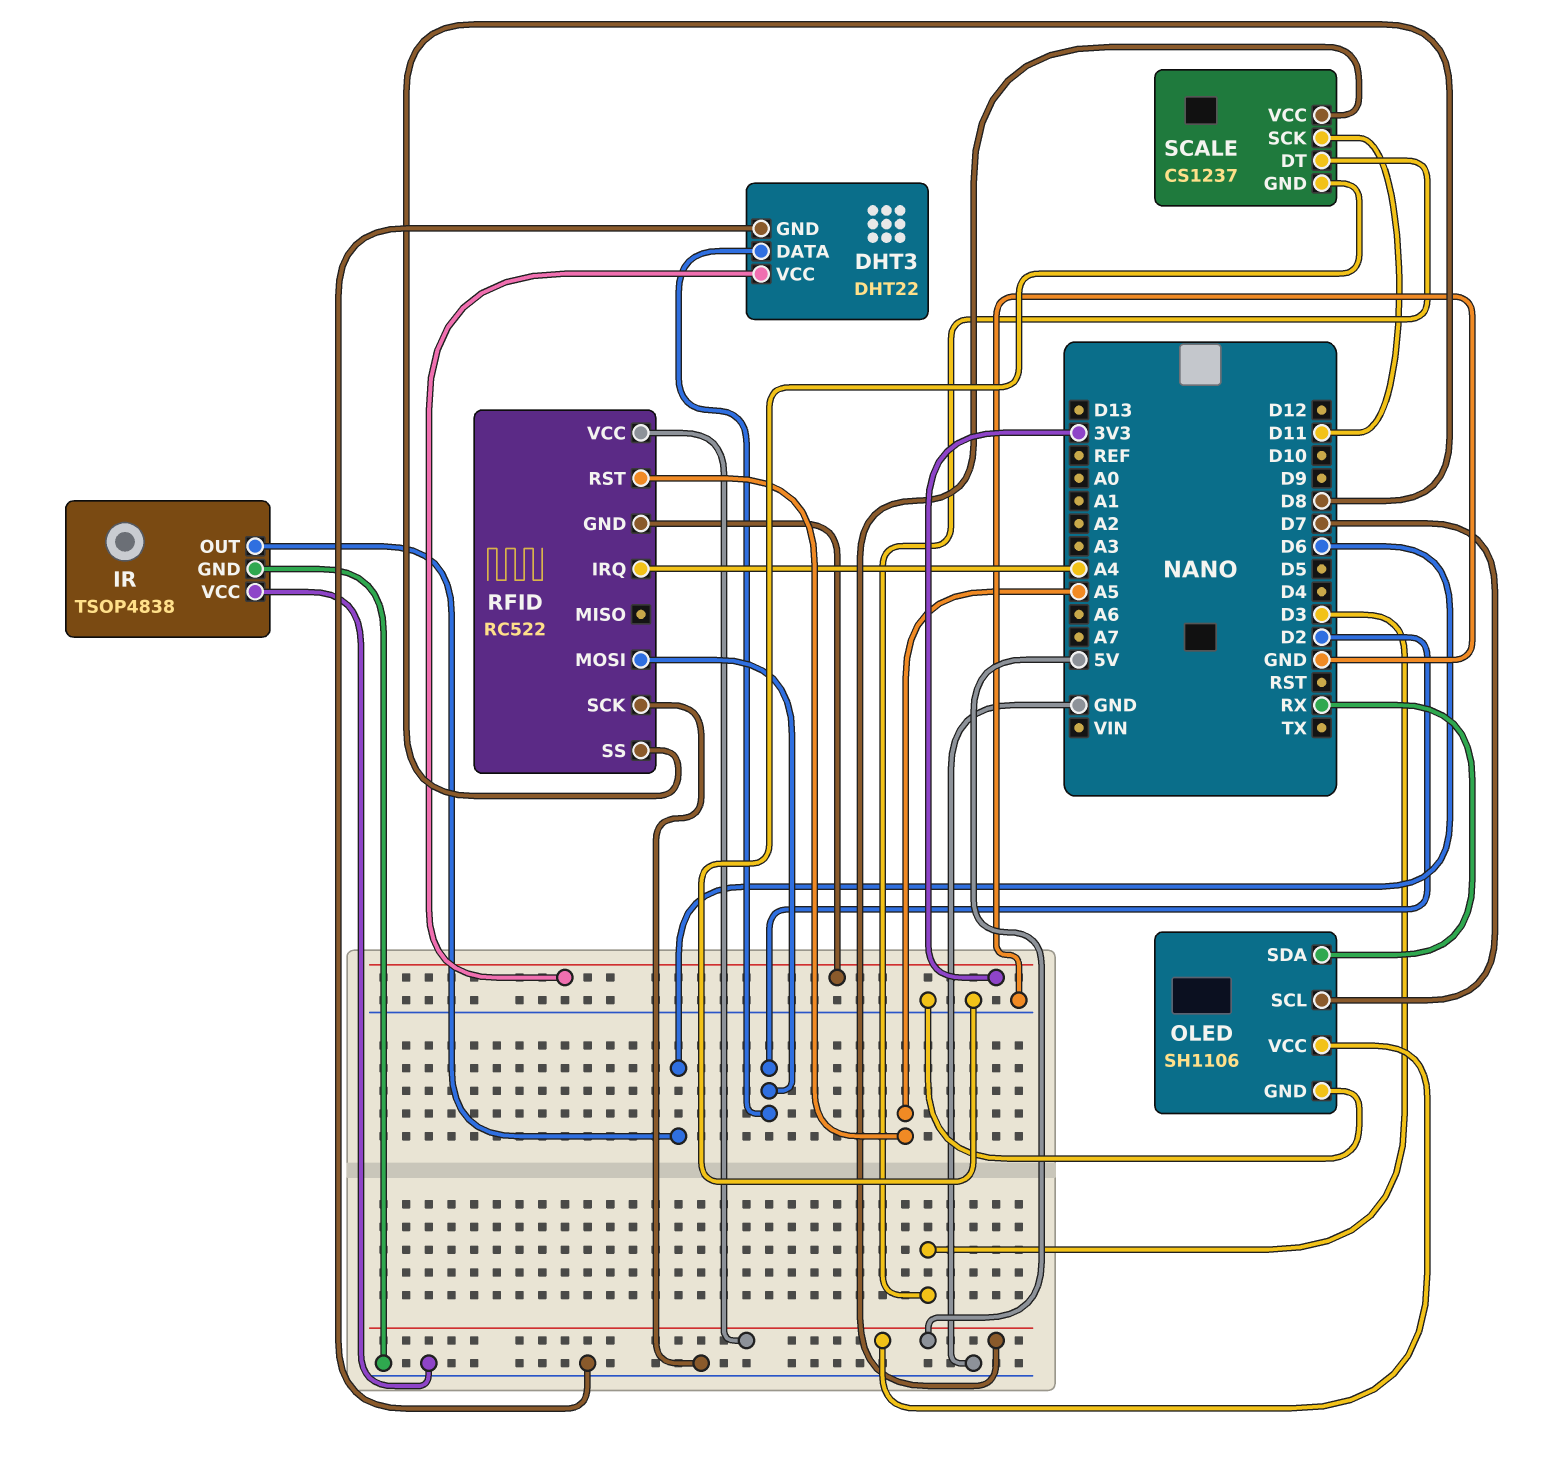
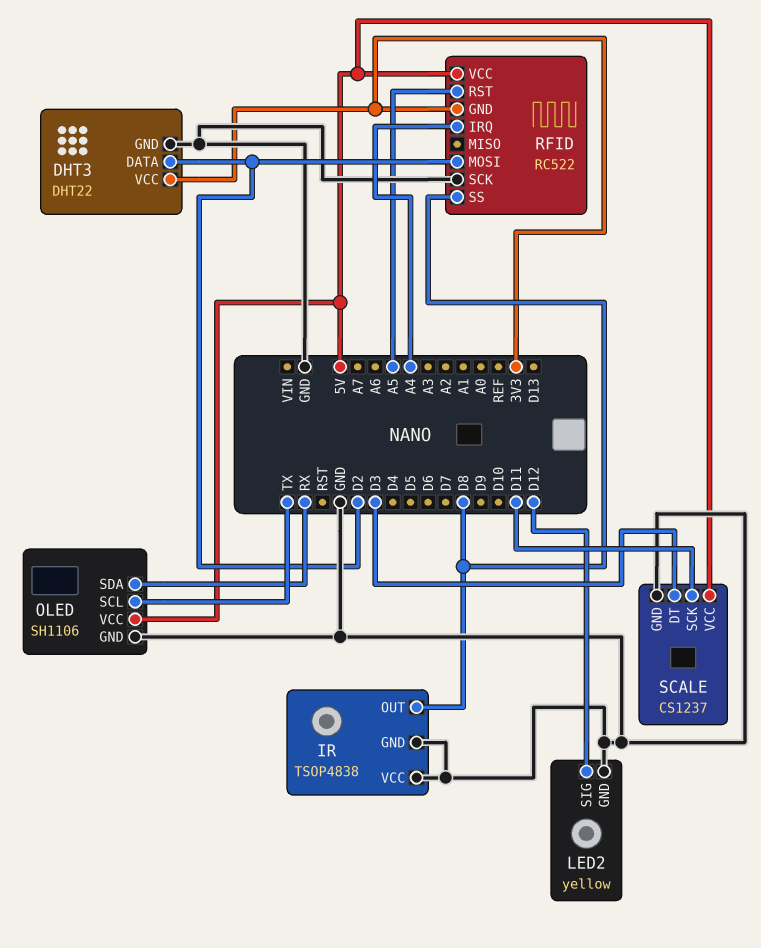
IR pin OUT: D6 -> D8
LED2: none -> yellow
LED2 pin GND: none -> GND
LED2 pin SIG: none -> D12
OLED pin SCL: D7 -> TX

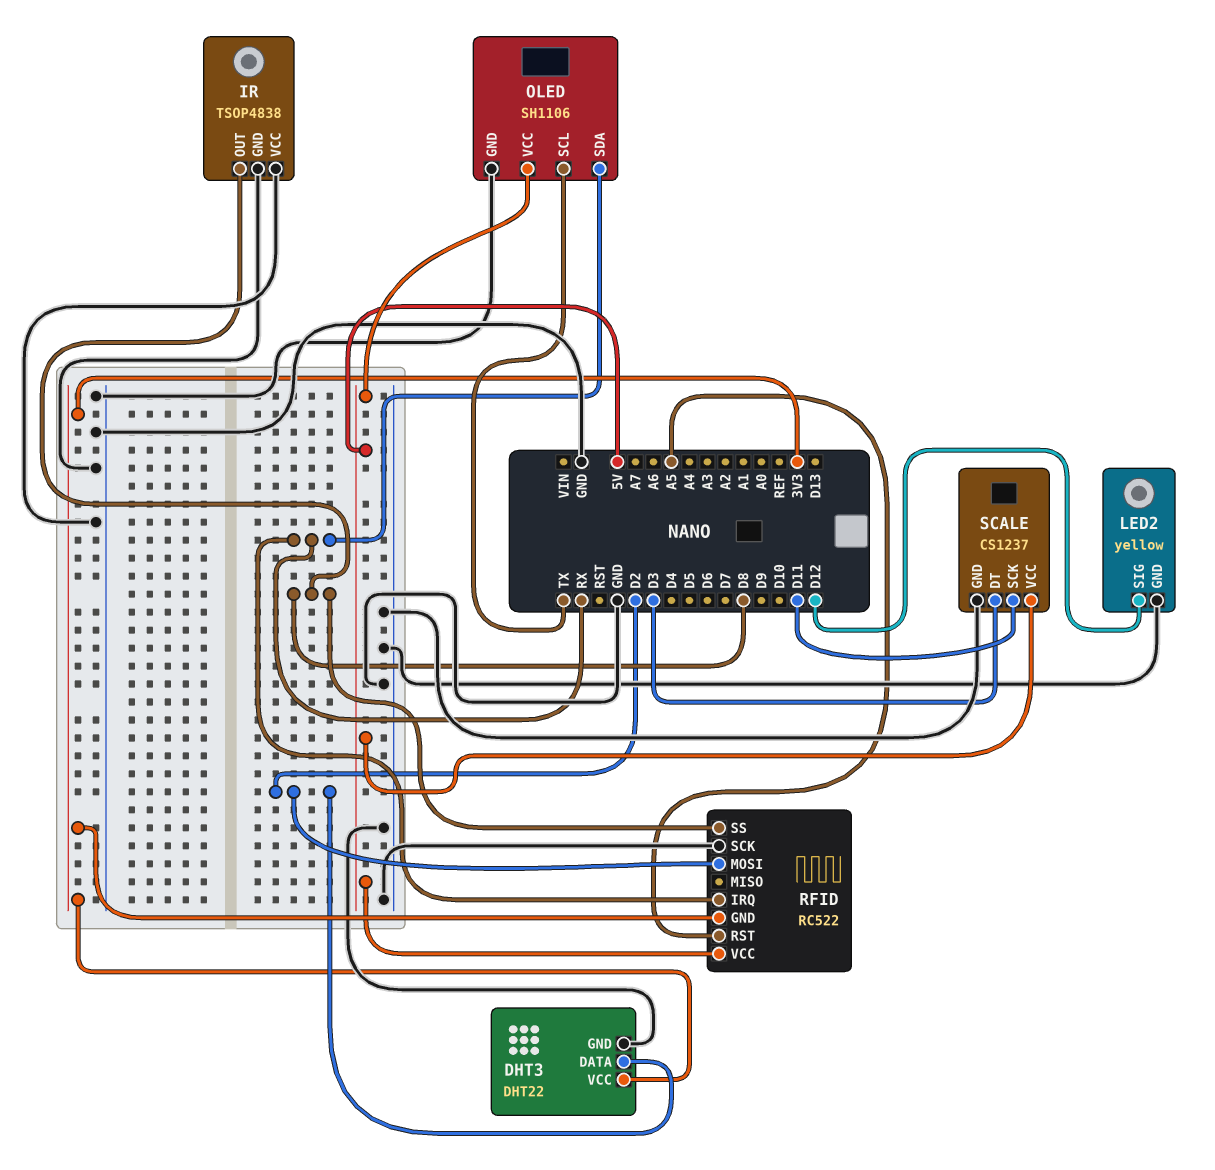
RFID pin IRQ: A4 -> RX

